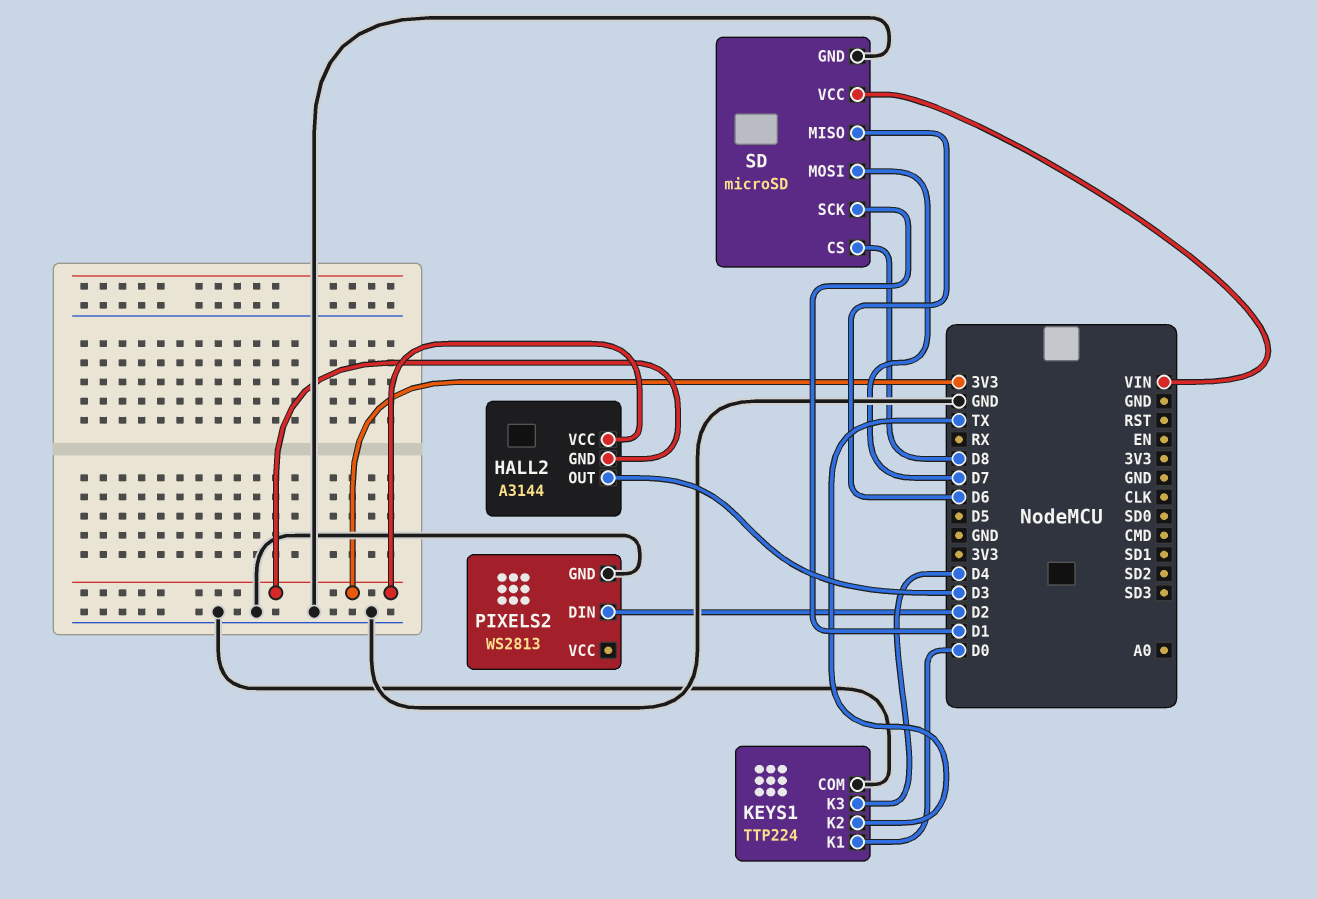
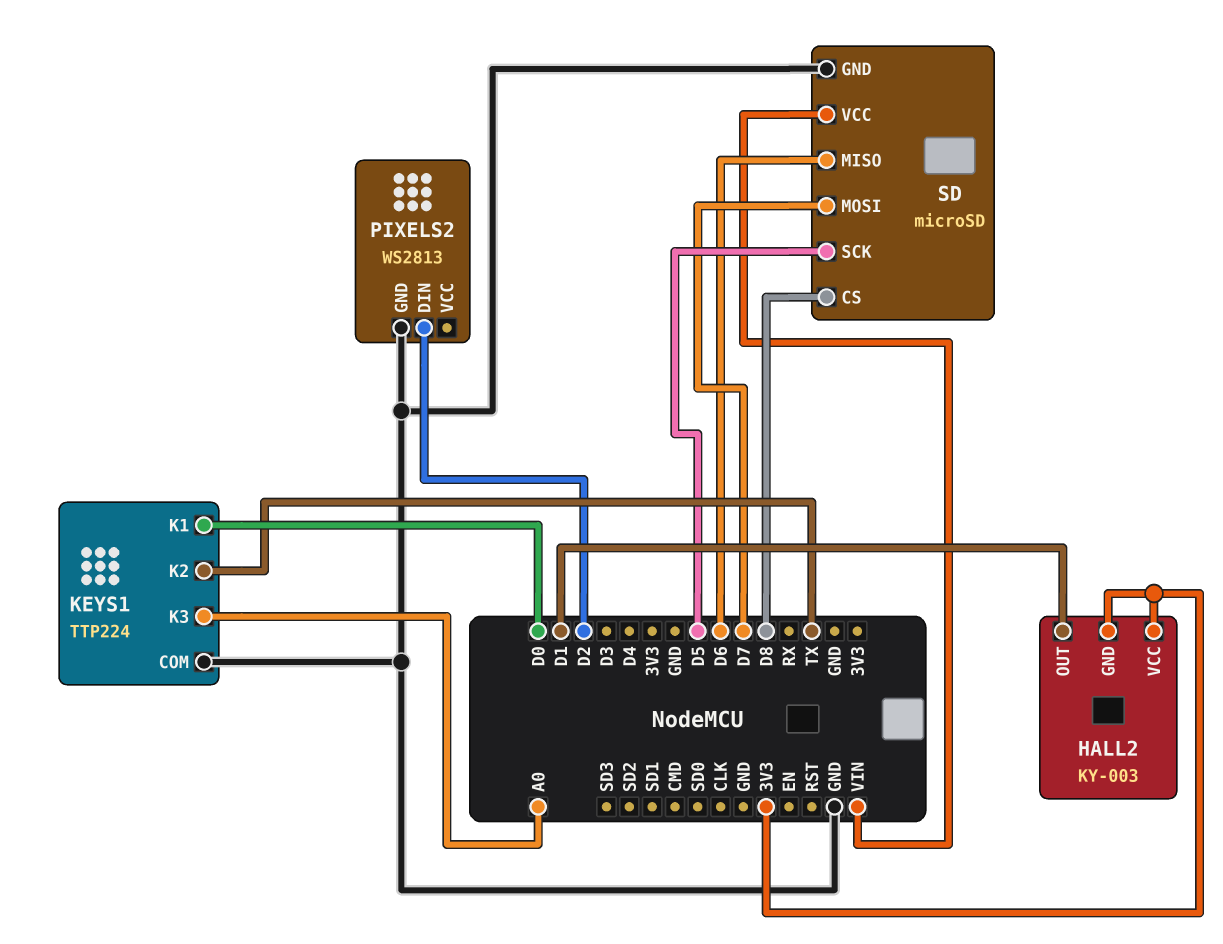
HALL2: A3144 -> KY-003
HALL2 pin OUT: D3 -> D1
KEYS1 pin K3: D4 -> A0
SD pin SCK: D1 -> D5

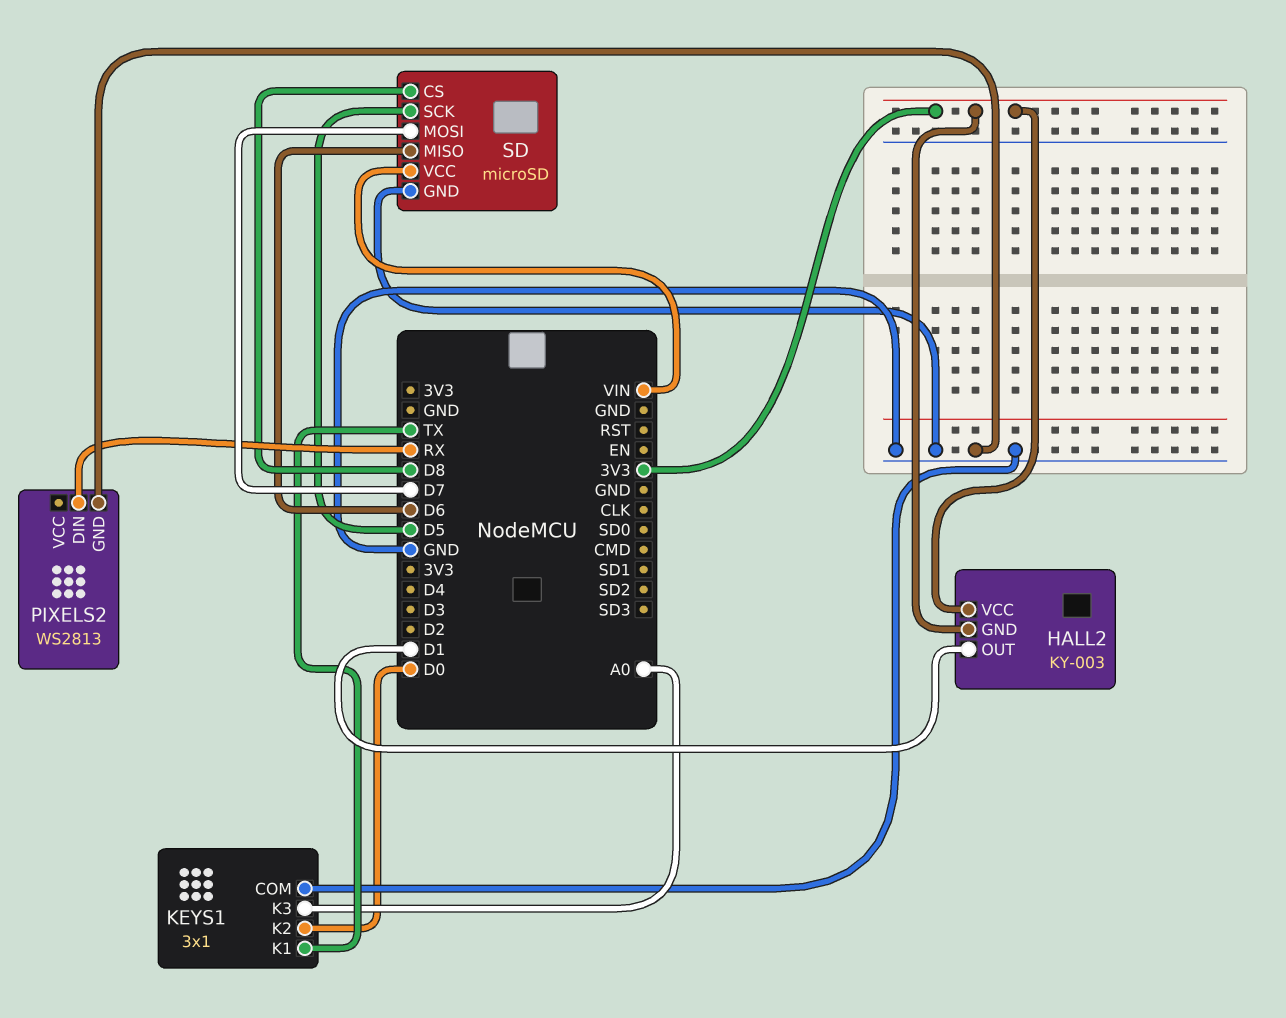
KEYS1: TTP224 -> 3x1
KEYS1 pin K1: D0 -> TX
KEYS1 pin K2: TX -> D0
PIXELS2 pin DIN: D2 -> RX

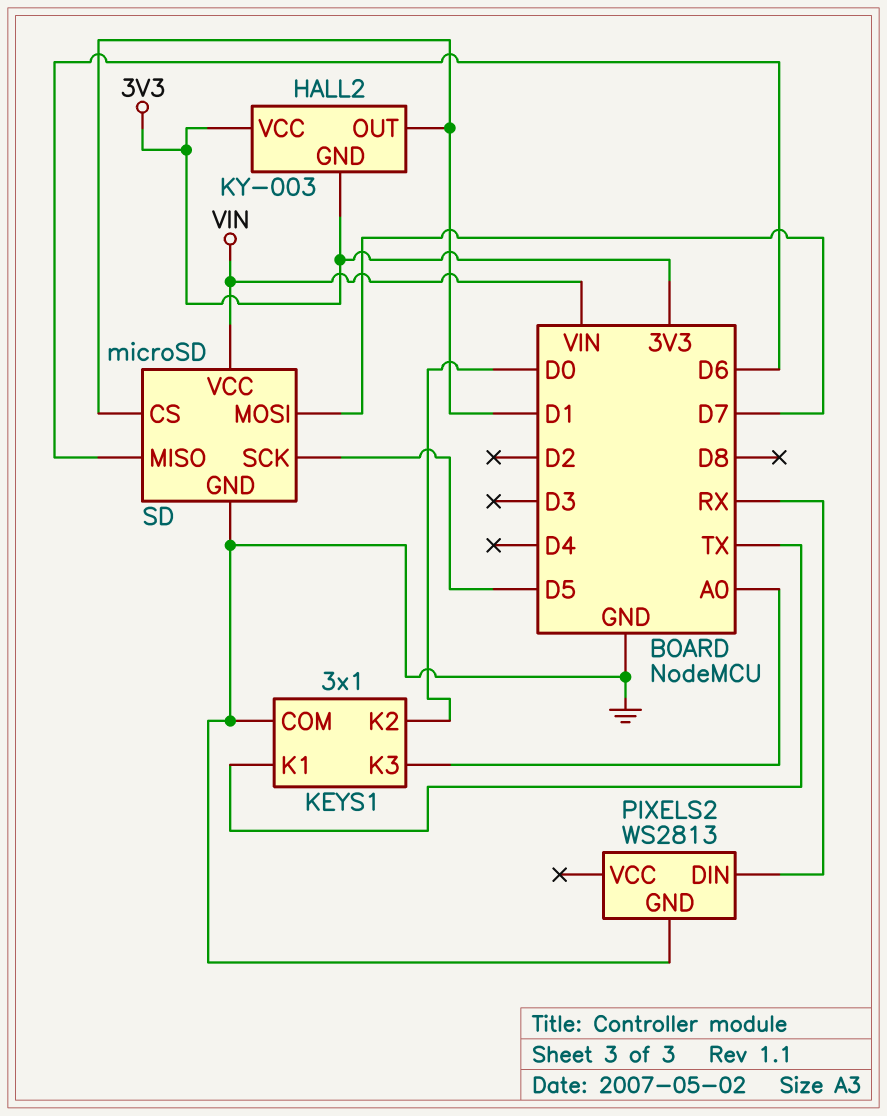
SD pin CS: D8 -> D1

